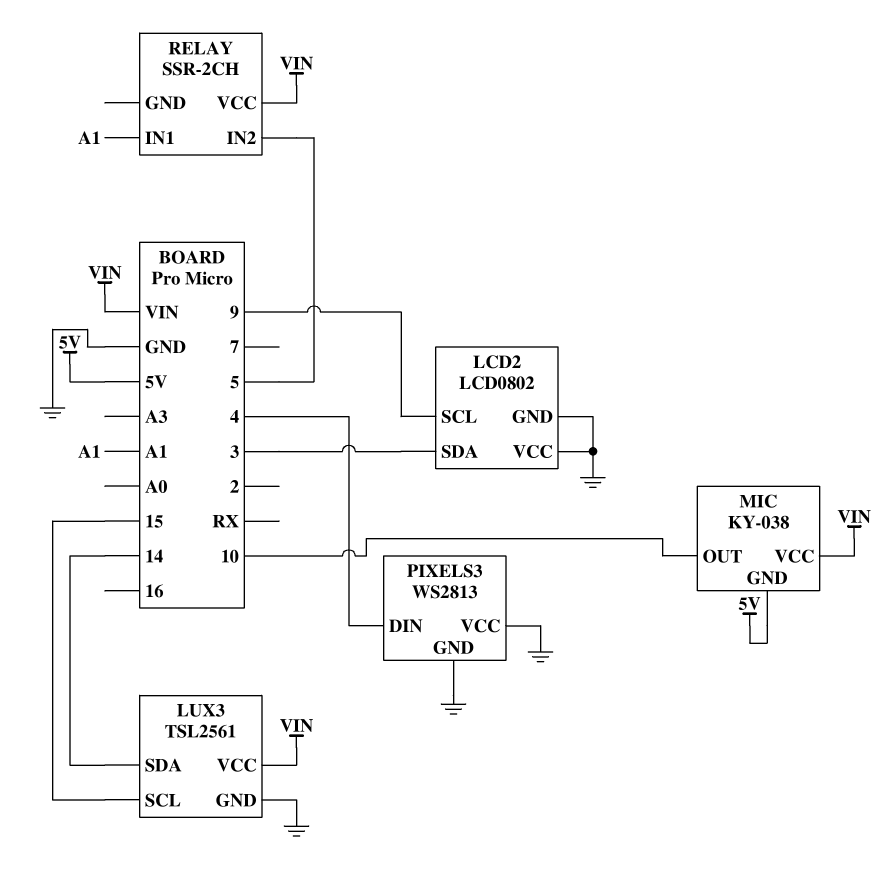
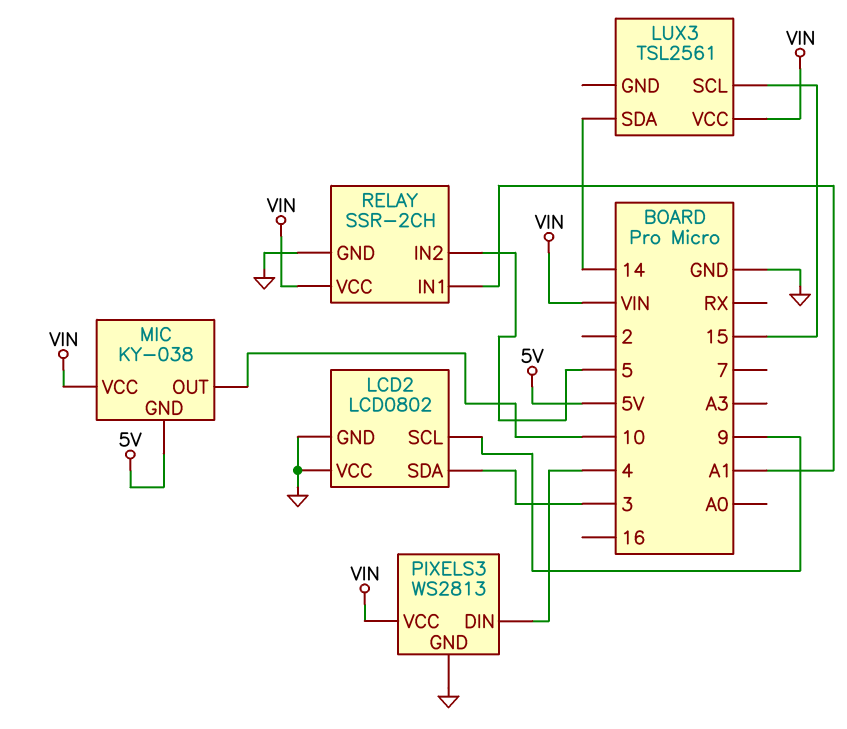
LUX3 pin GND: GND -> none
PIXELS3 pin VCC: GND -> VIN
RELAY pin GND: none -> GND

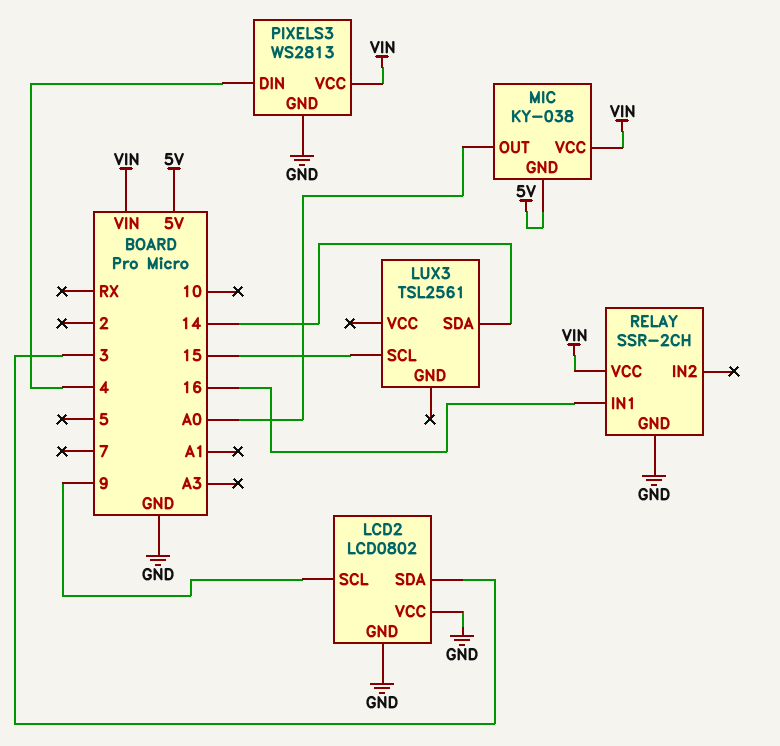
LUX3 pin VCC: VIN -> none
MIC pin OUT: 10 -> A0
RELAY pin IN1: A1 -> 16
RELAY pin IN2: 5 -> none

